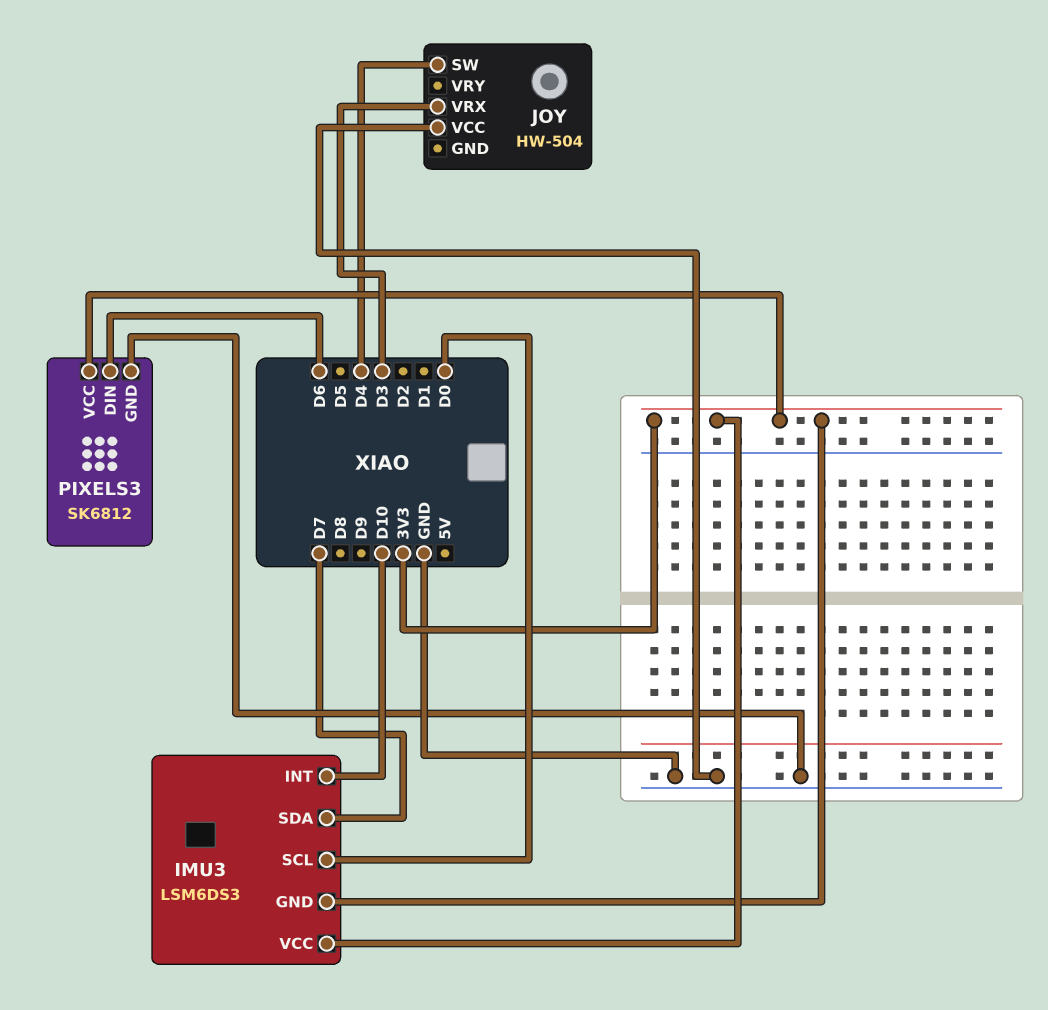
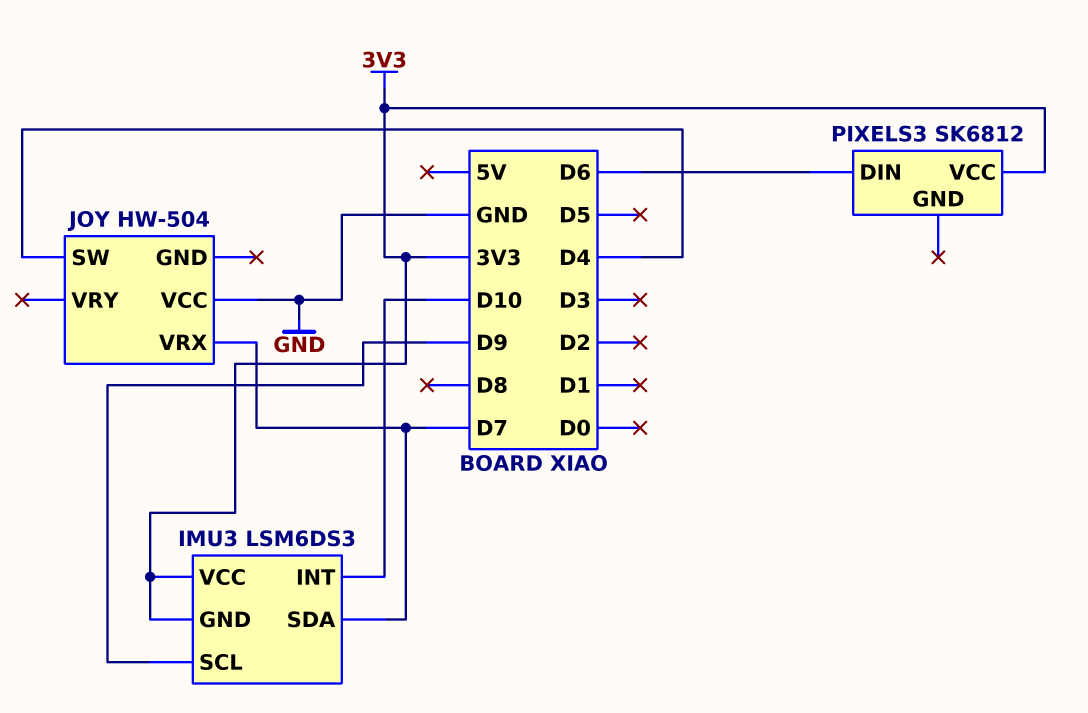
IMU3 pin SCL: D0 -> D9
JOY pin VRX: D3 -> D7
PIXELS3 pin GND: GND -> none

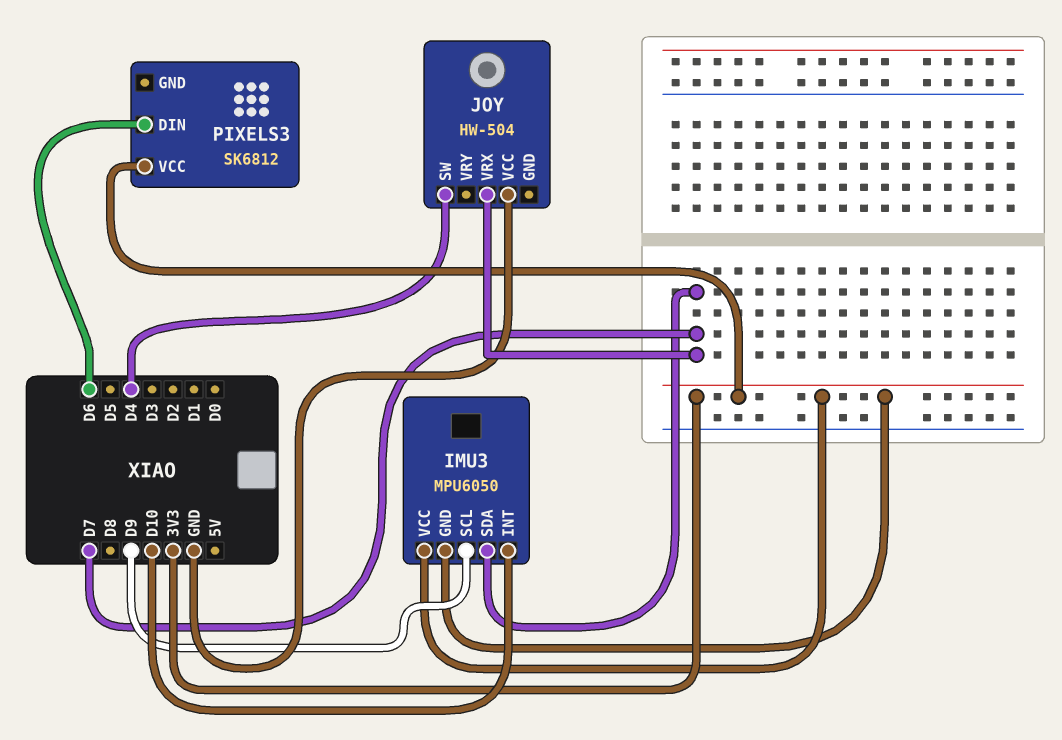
IMU3: LSM6DS3 -> MPU6050

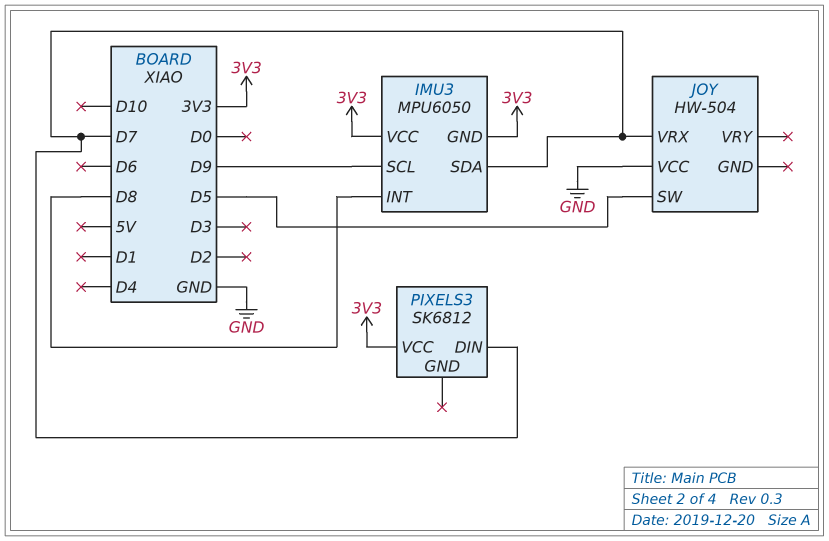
IMU3 pin INT: D10 -> D8
JOY pin SW: D4 -> D5
PIXELS3 pin DIN: D6 -> D7

